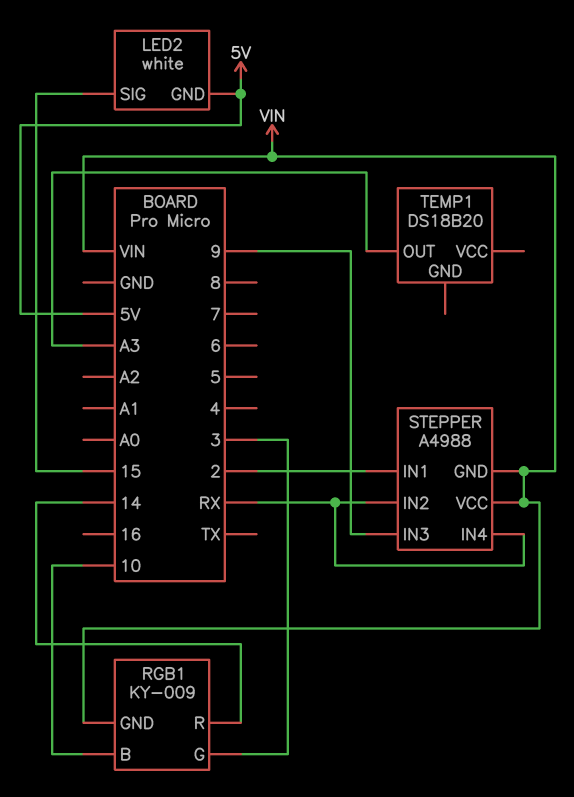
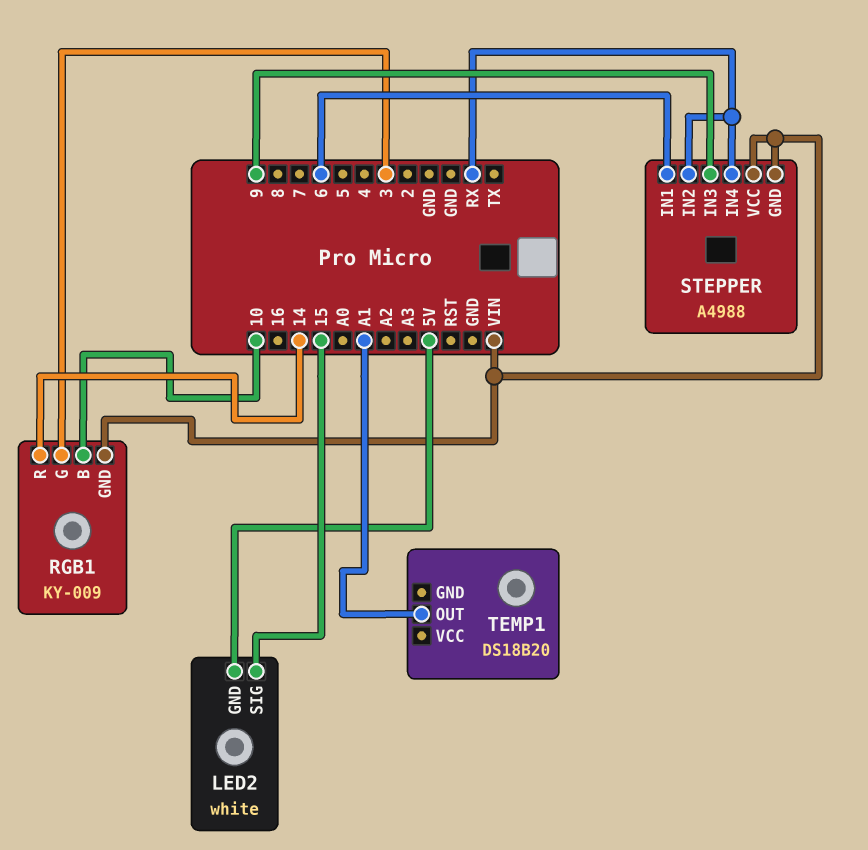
STEPPER pin IN1: 2 -> 6
TEMP1 pin OUT: A3 -> A1

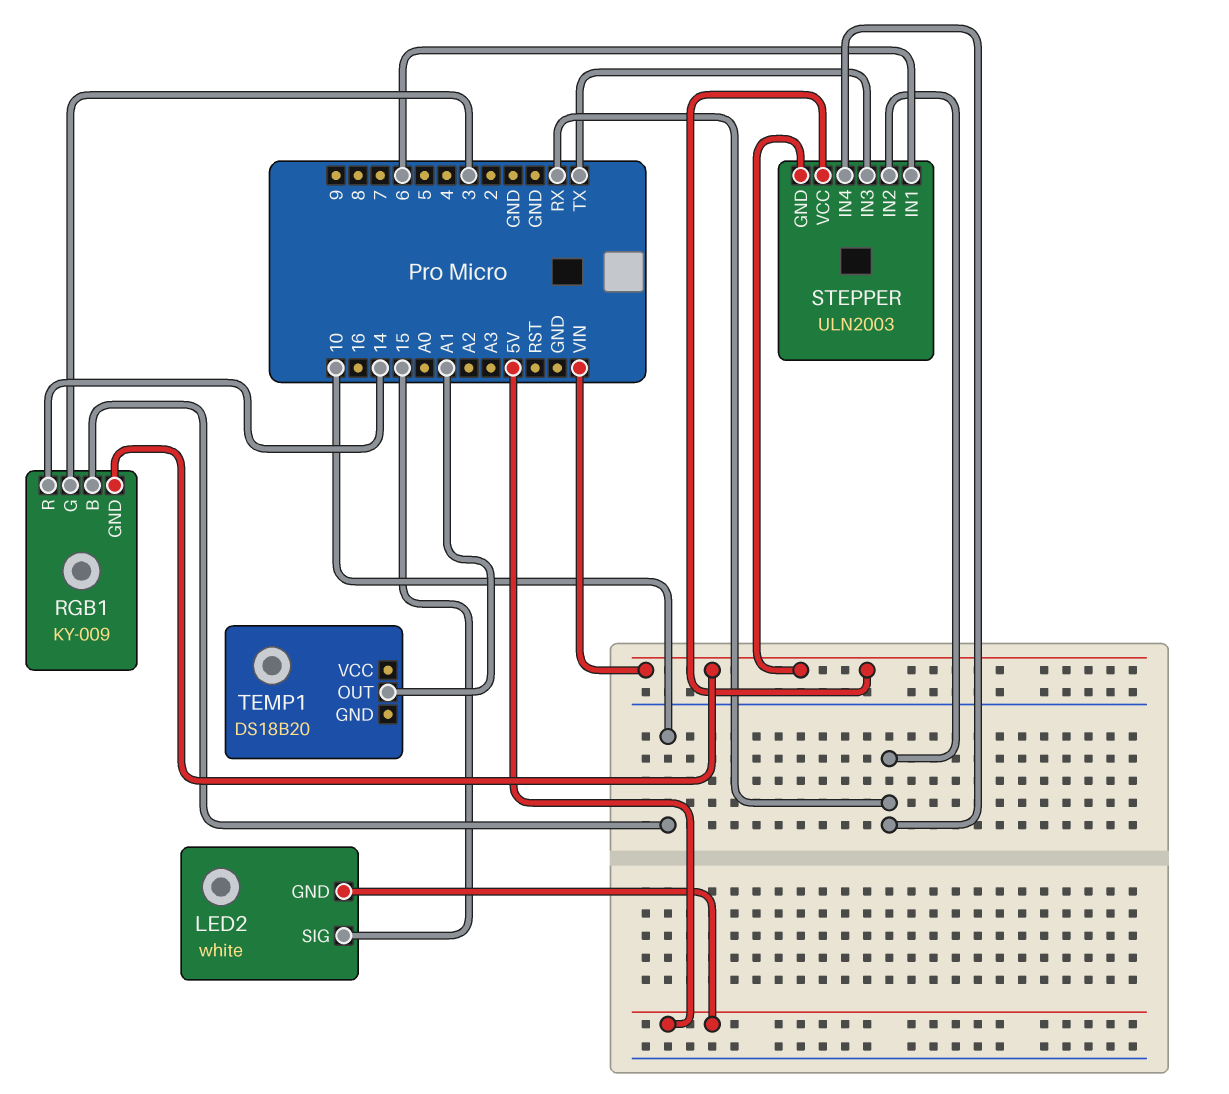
STEPPER: A4988 -> ULN2003
STEPPER pin IN3: 9 -> TX

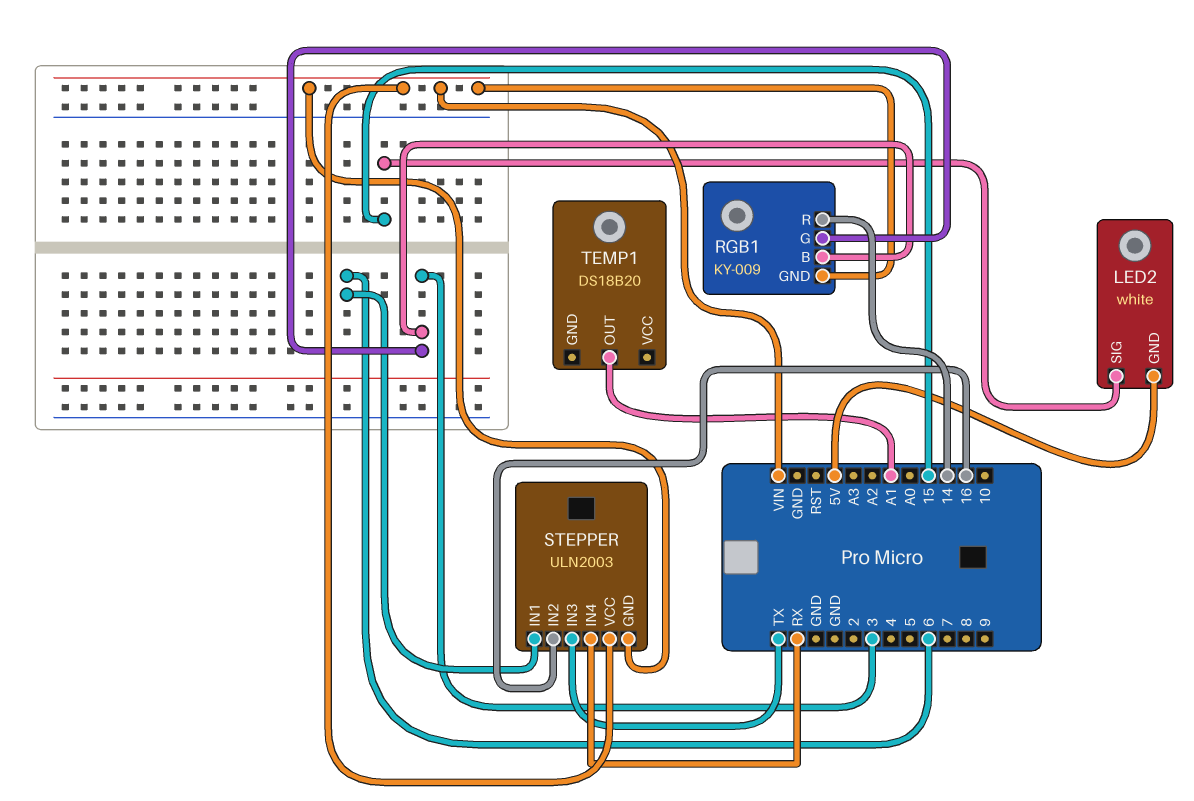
RGB1 pin B: 10 -> 3
STEPPER pin IN2: RX -> 16

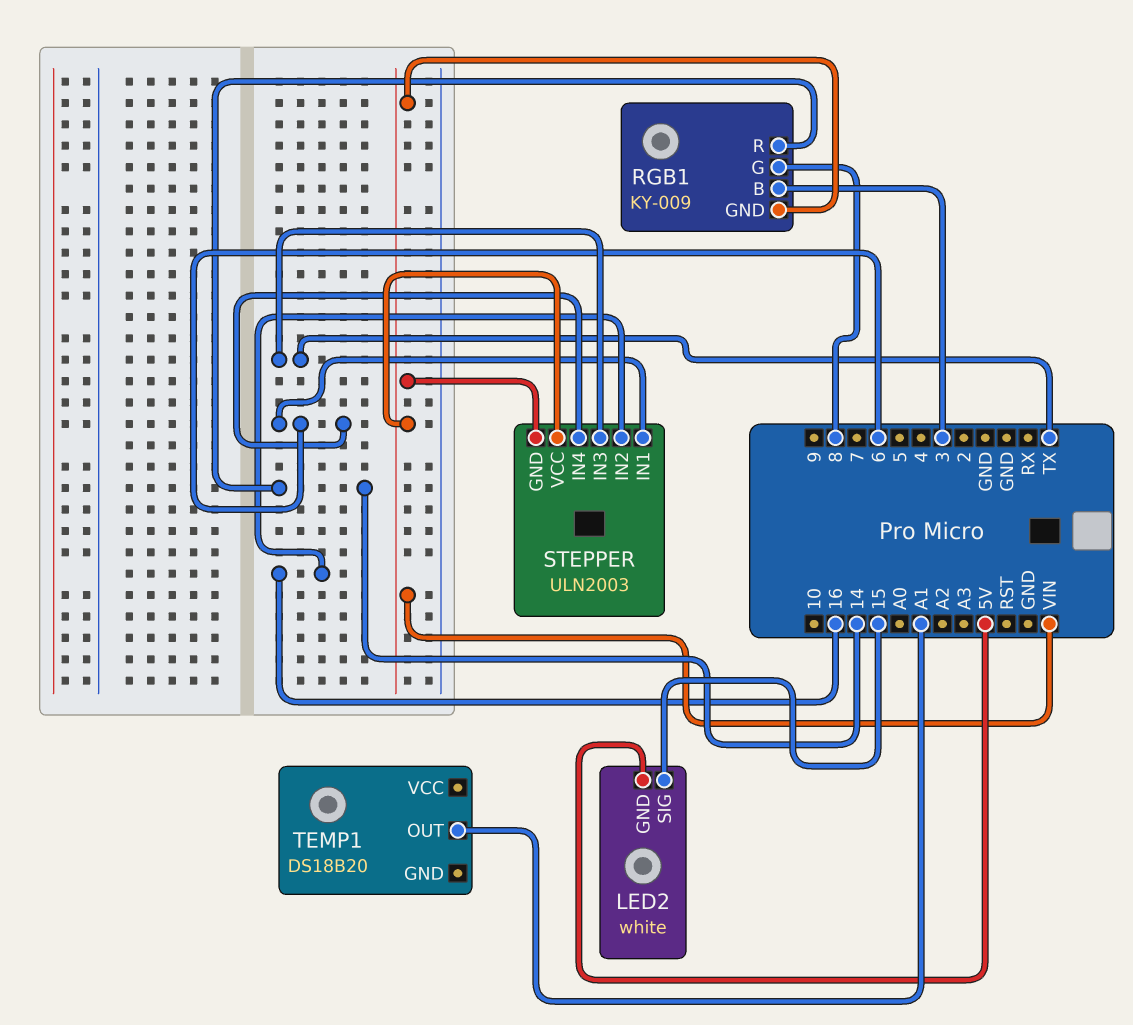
RGB1 pin G: 3 -> 8
STEPPER pin IN4: RX -> 6

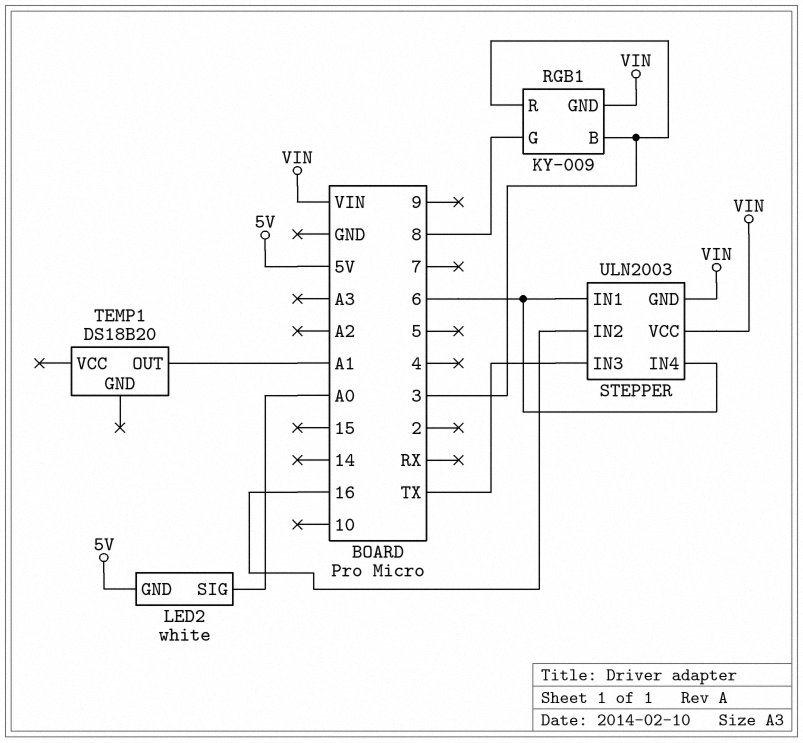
LED2 pin SIG: 15 -> A0
RGB1 pin R: 14 -> 3

